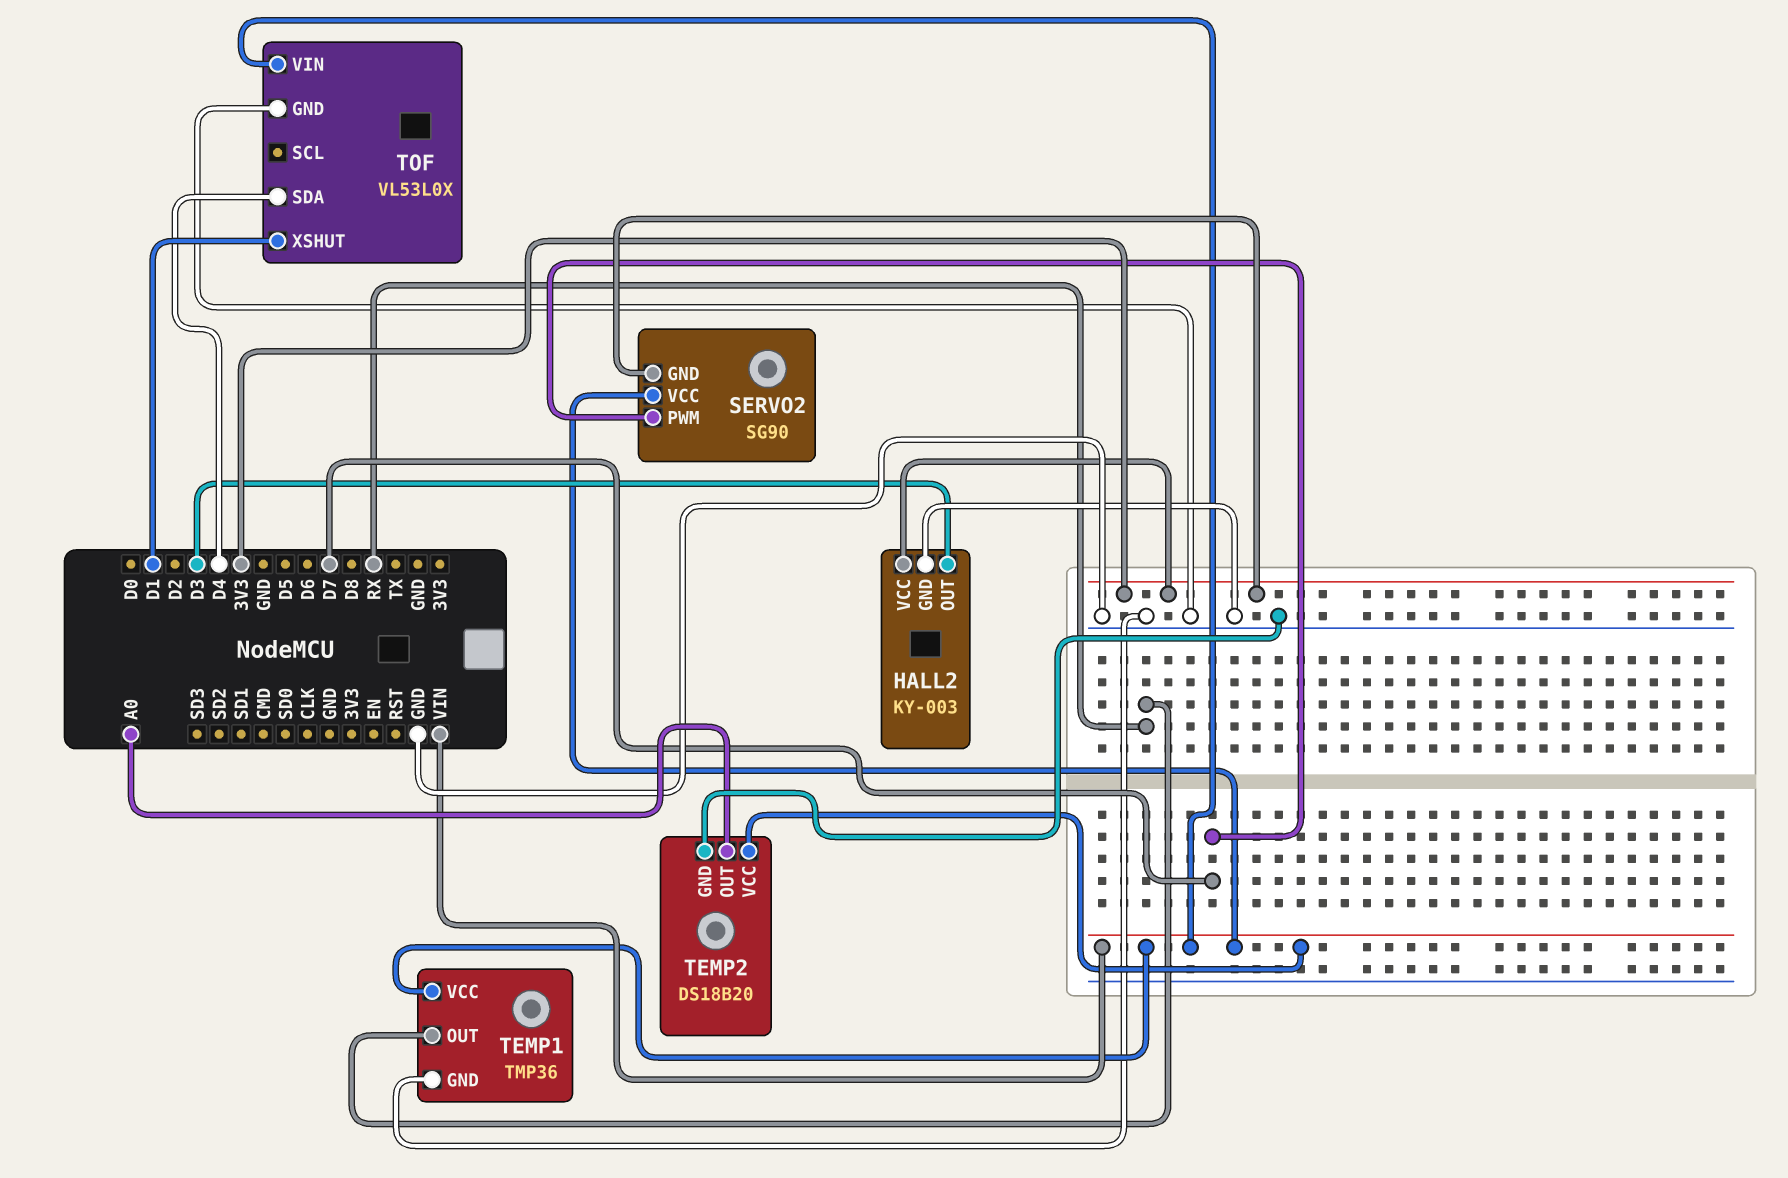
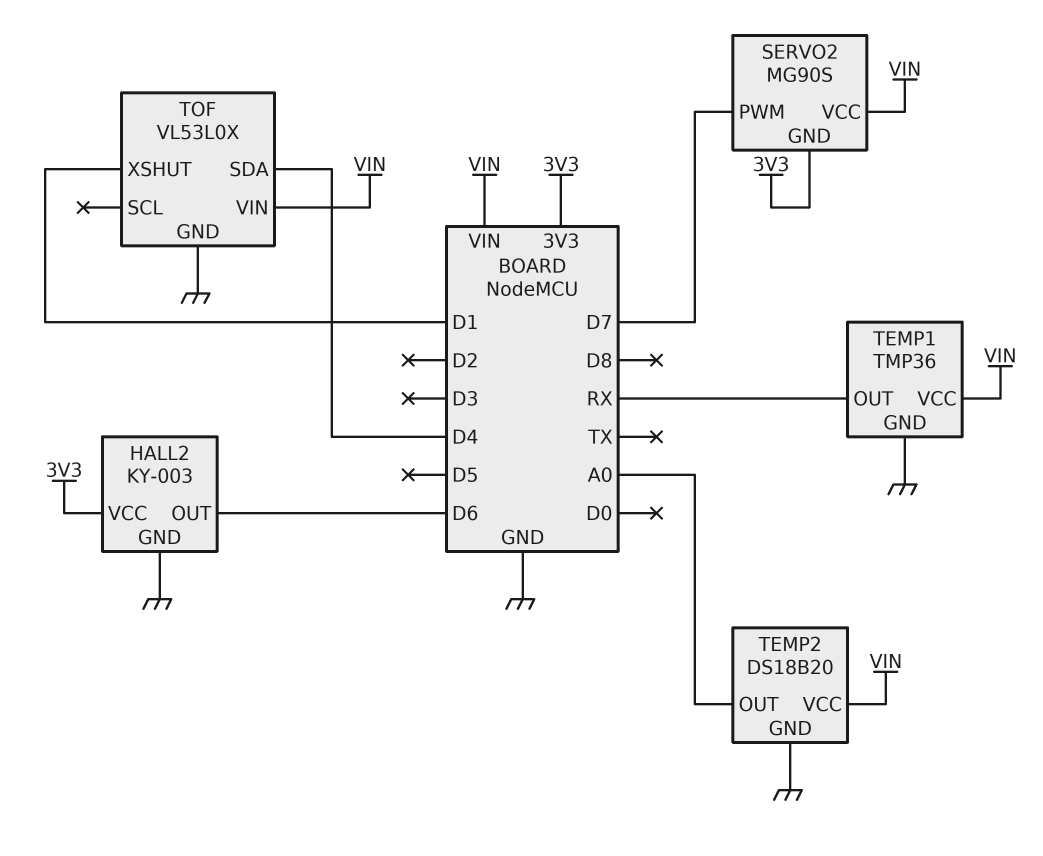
HALL2 pin OUT: D3 -> D6
SERVO2: SG90 -> MG90S

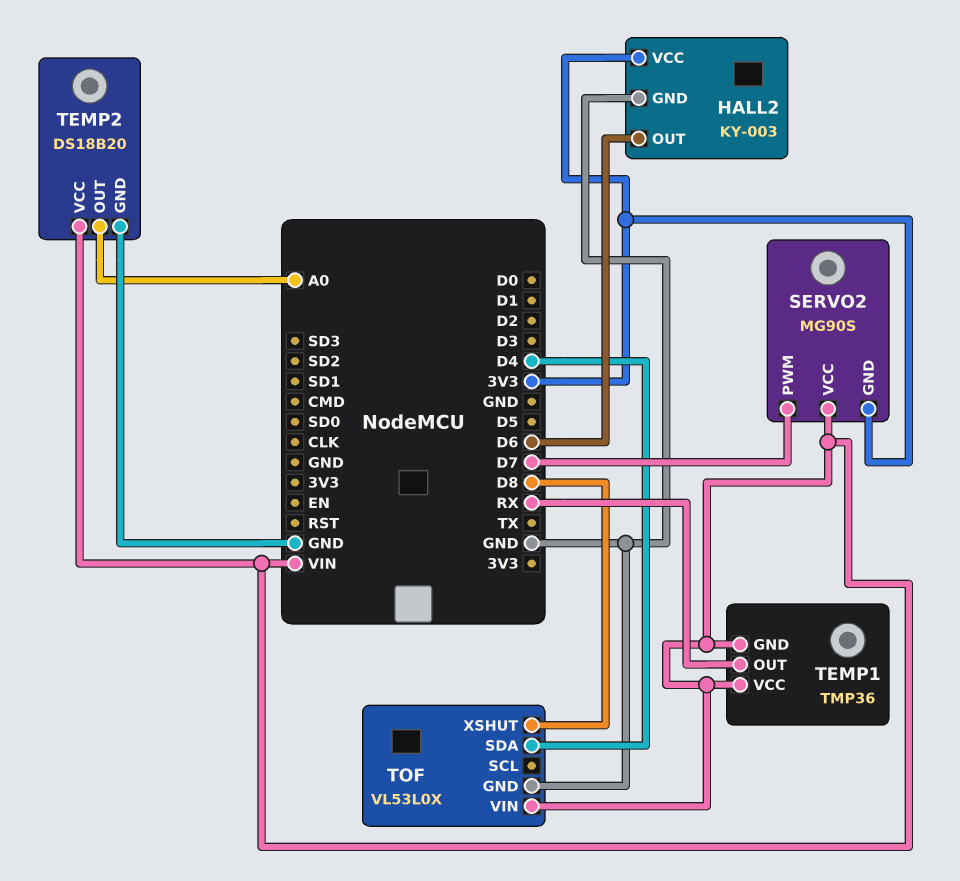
TEMP1 pin GND: GND -> VIN
TOF pin XSHUT: D1 -> D8

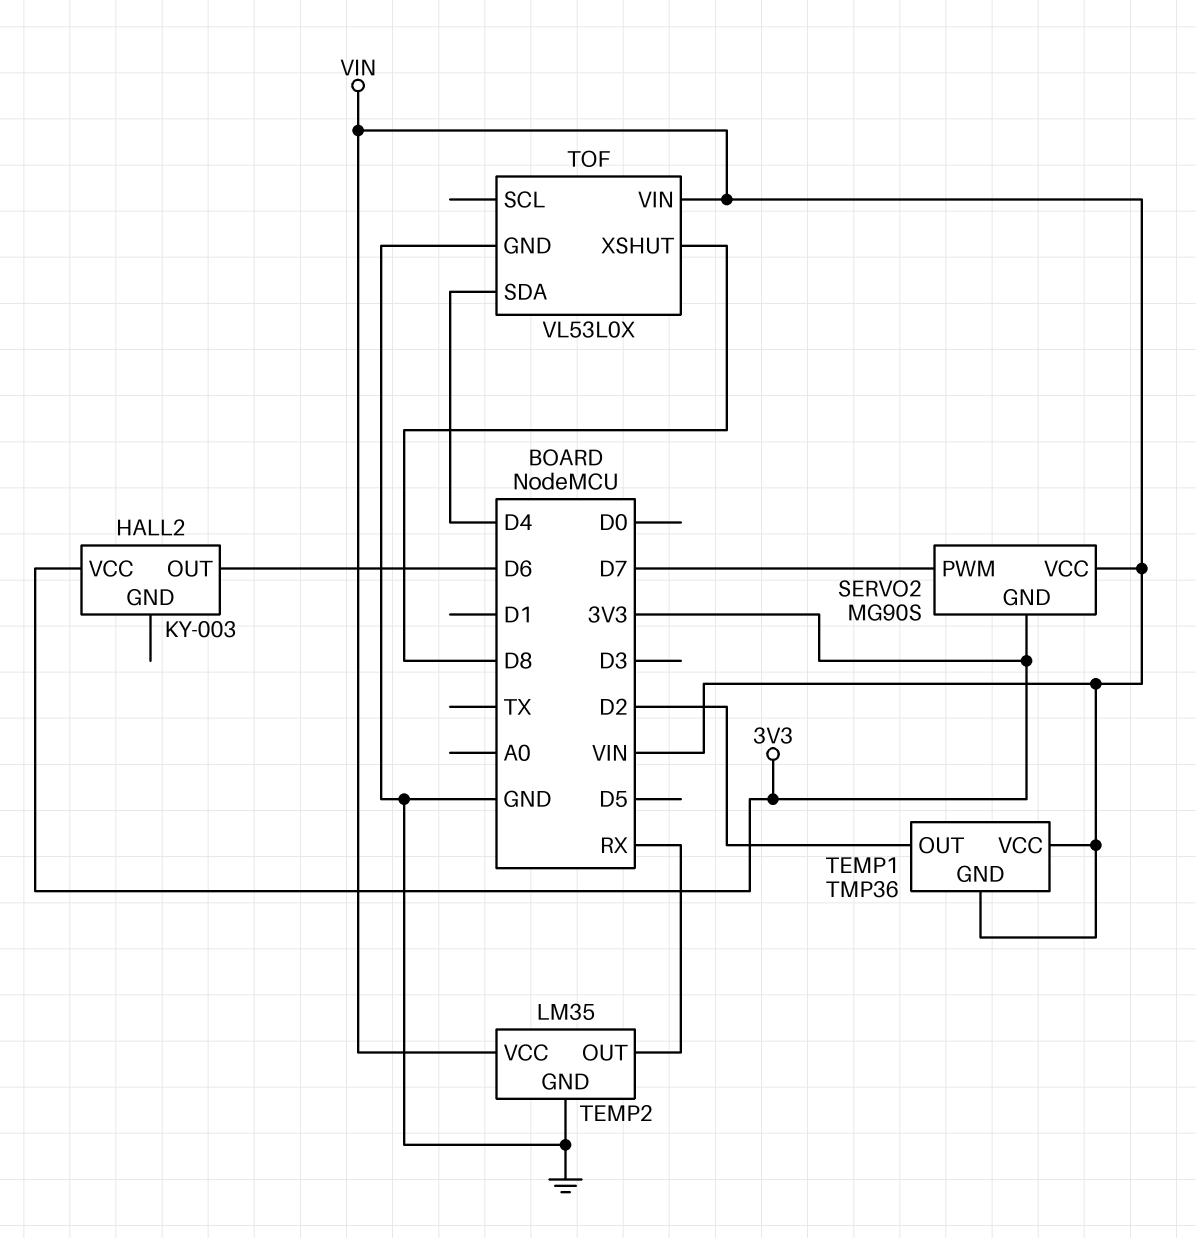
HALL2 pin GND: GND -> none
TEMP1 pin OUT: RX -> D2
TEMP2: DS18B20 -> LM35
TEMP2 pin OUT: A0 -> RX

